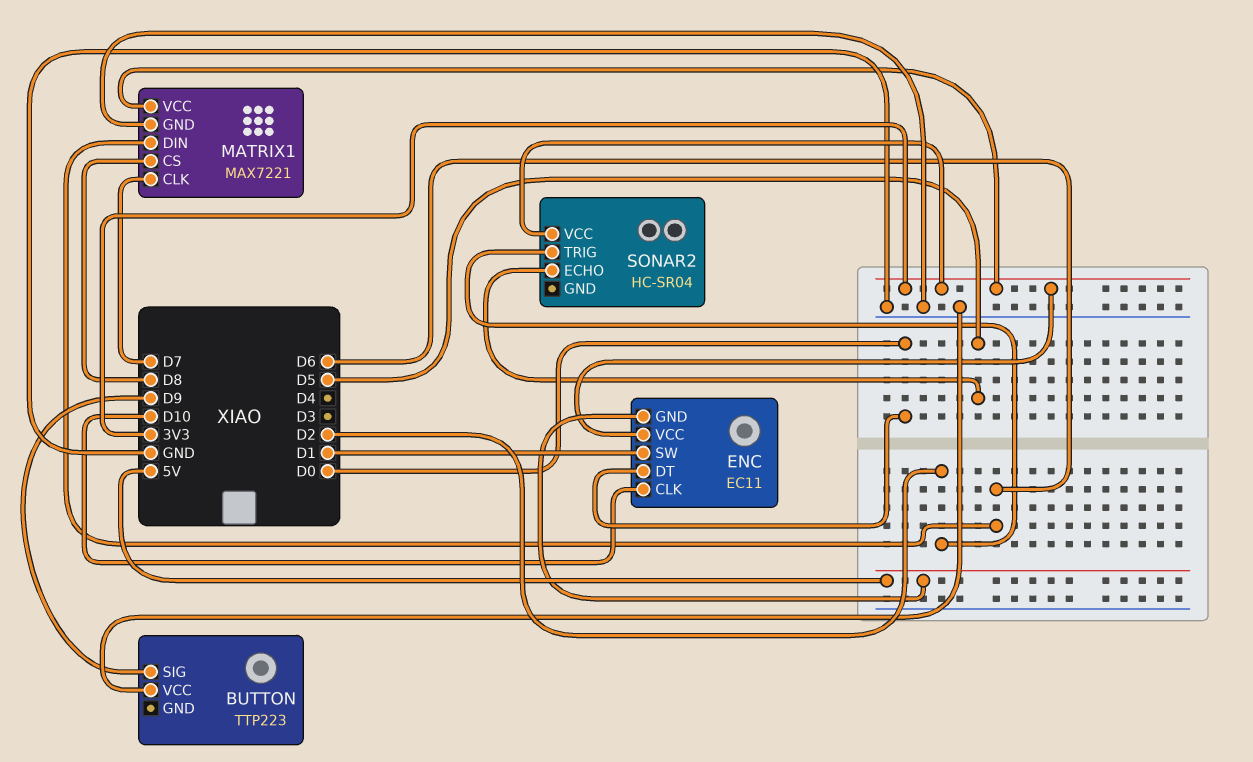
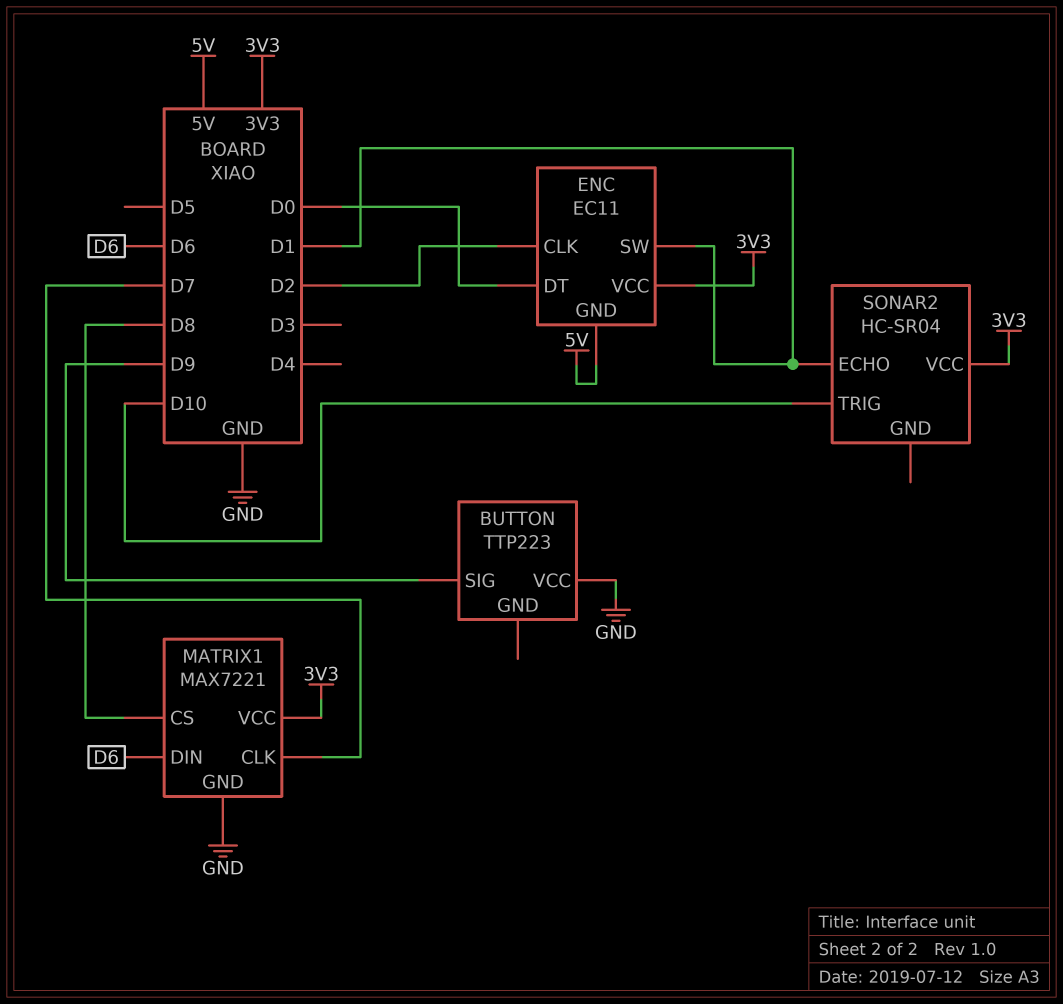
ENC pin CLK: D10 -> D2
SONAR2 pin ECHO: D5 -> D1
SONAR2 pin TRIG: D2 -> D10

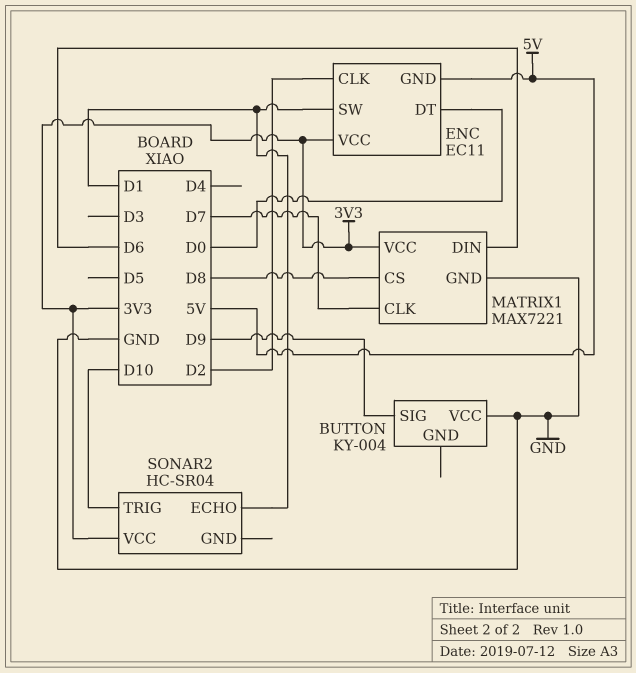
BUTTON: TTP223 -> KY-004

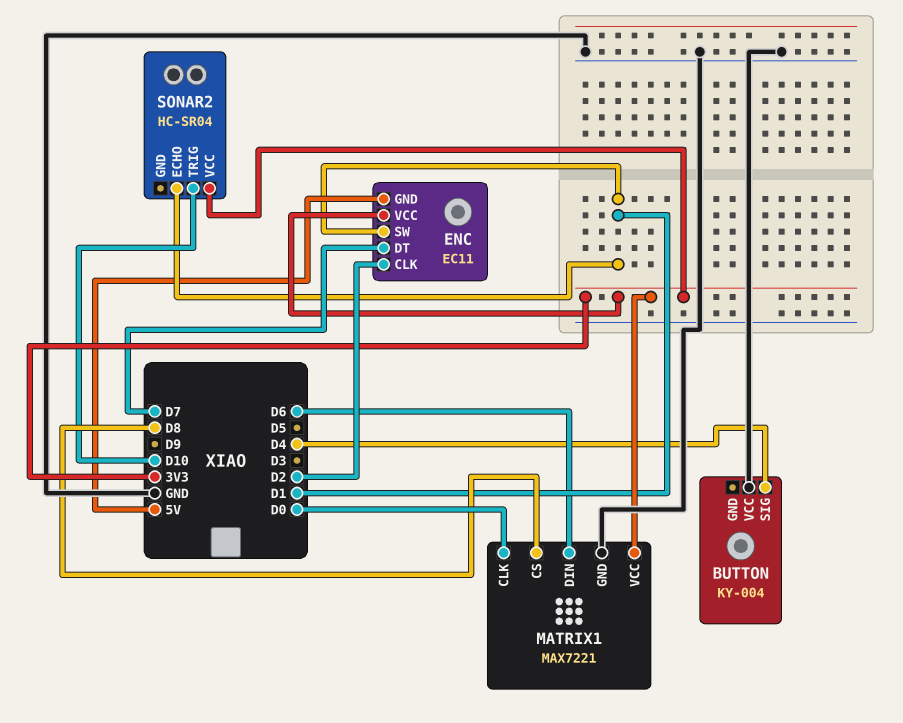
BUTTON pin SIG: D9 -> D4
ENC pin DT: D0 -> D7
MATRIX1 pin CLK: D7 -> D0

